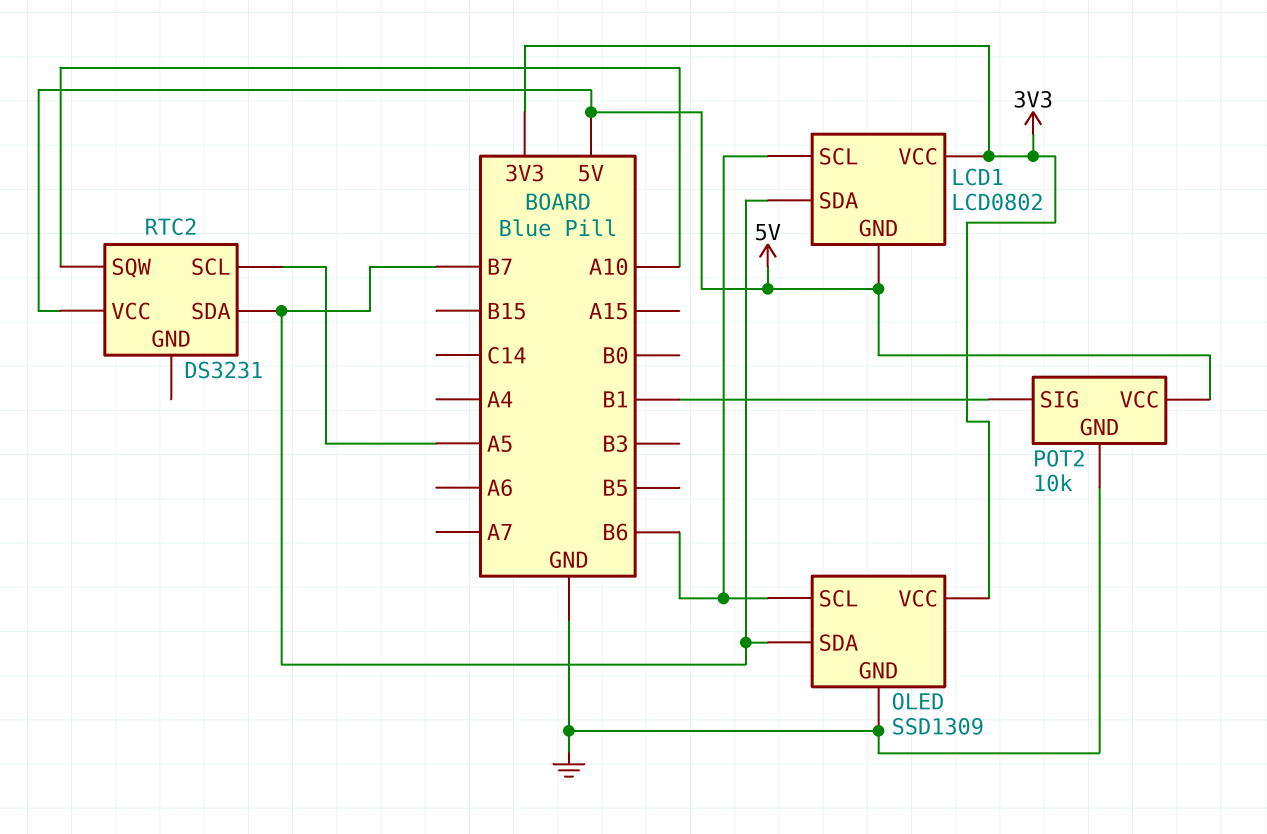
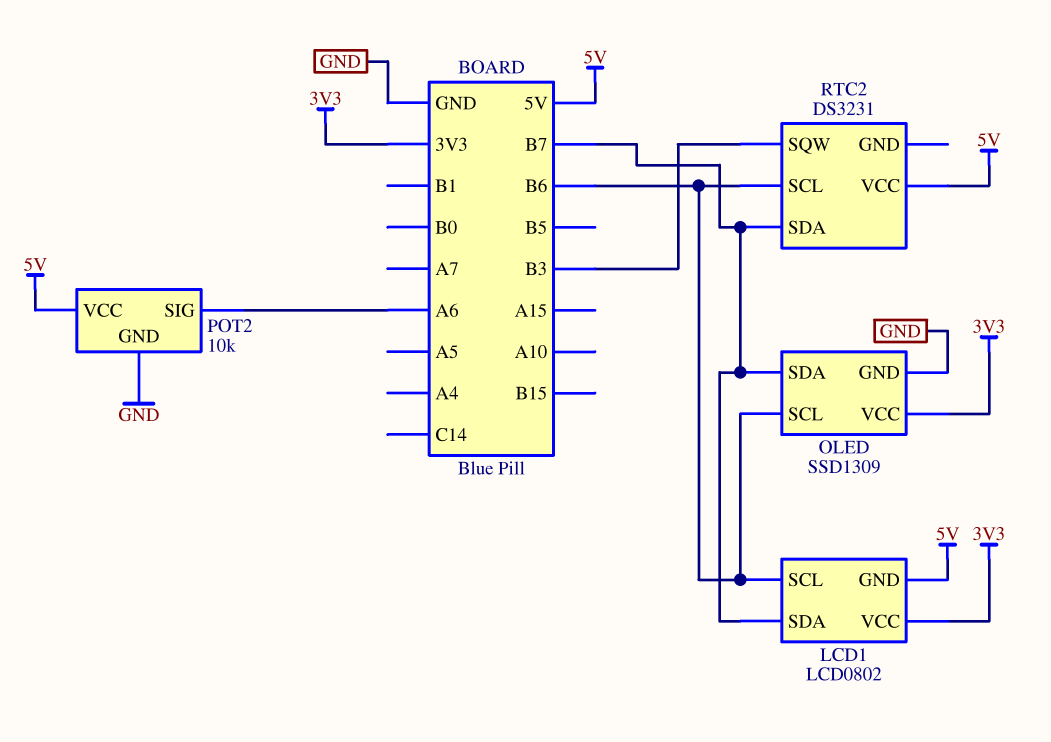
POT2 pin SIG: B1 -> A6
RTC2 pin SCL: A5 -> B6
RTC2 pin SQW: A10 -> B3

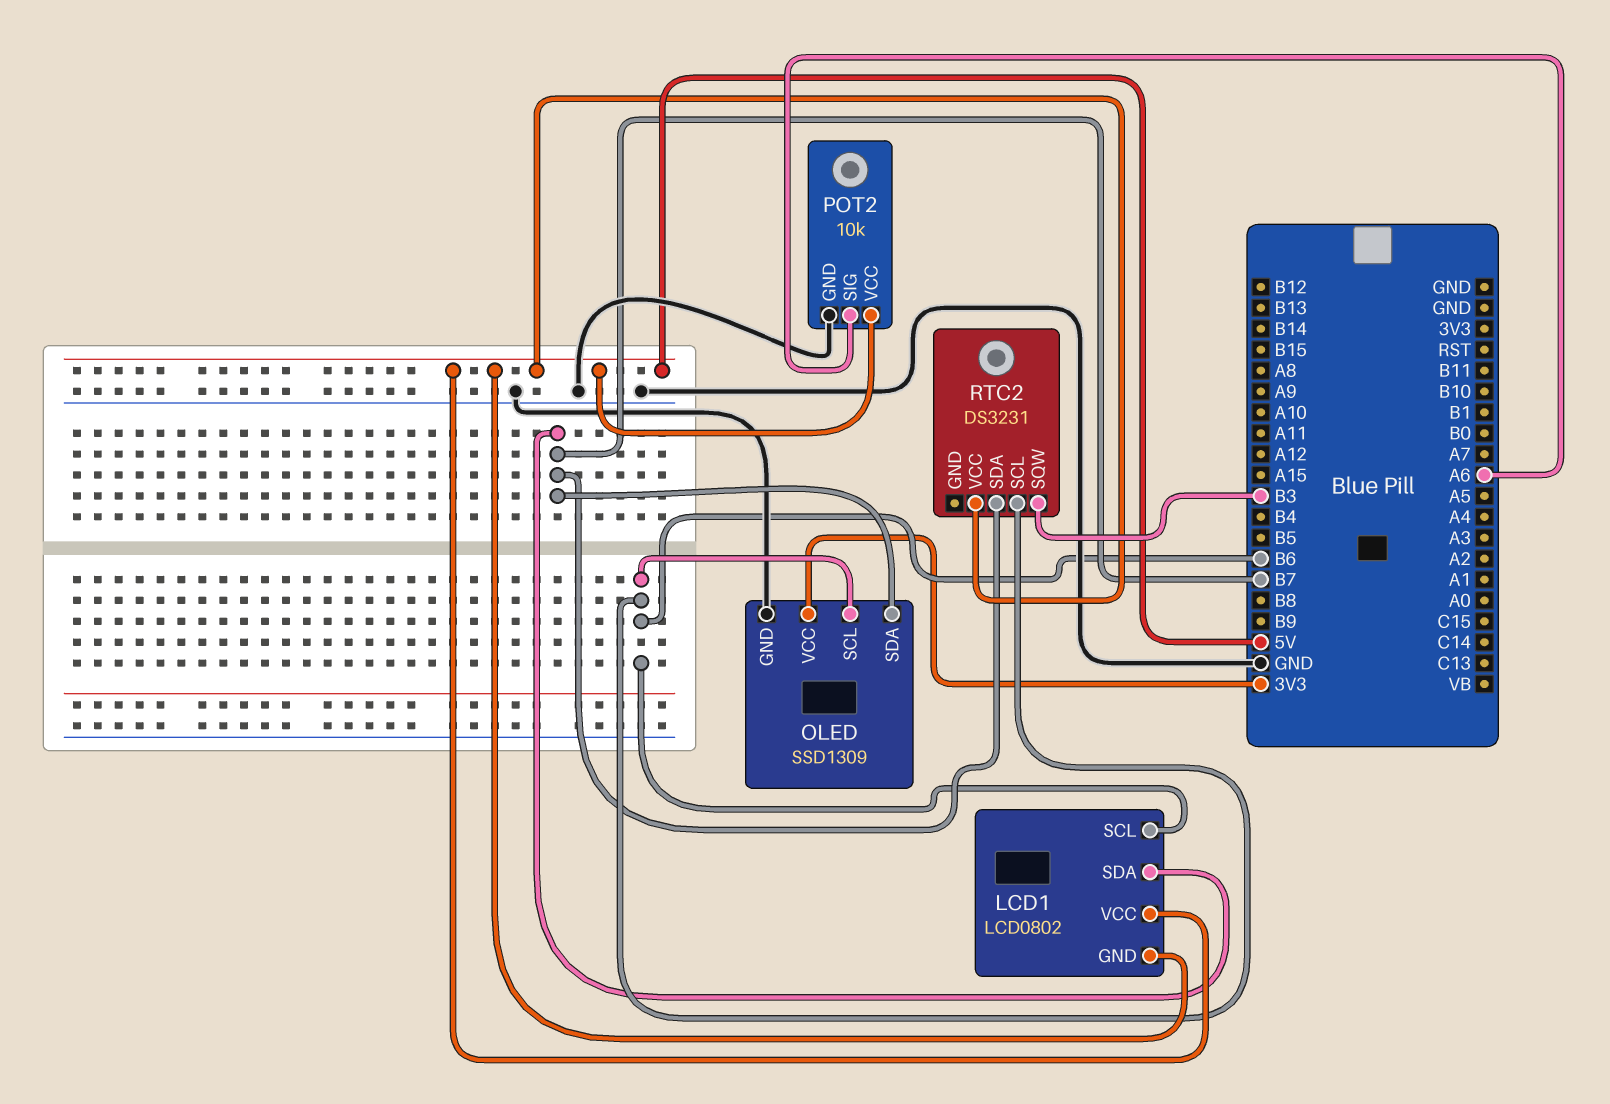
LCD1 pin VCC: 3V3 -> 5V

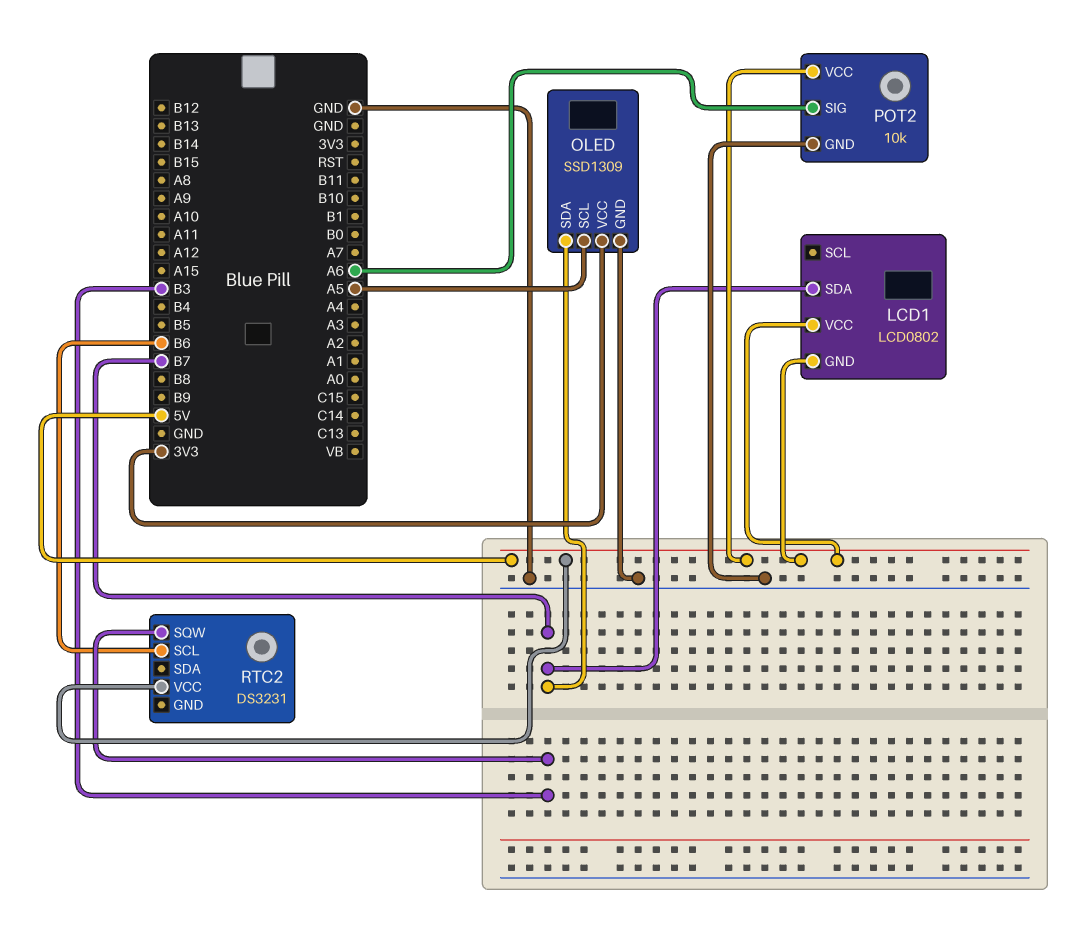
LCD1 pin SCL: B6 -> none
OLED pin SCL: B6 -> A5
RTC2 pin SDA: B7 -> none

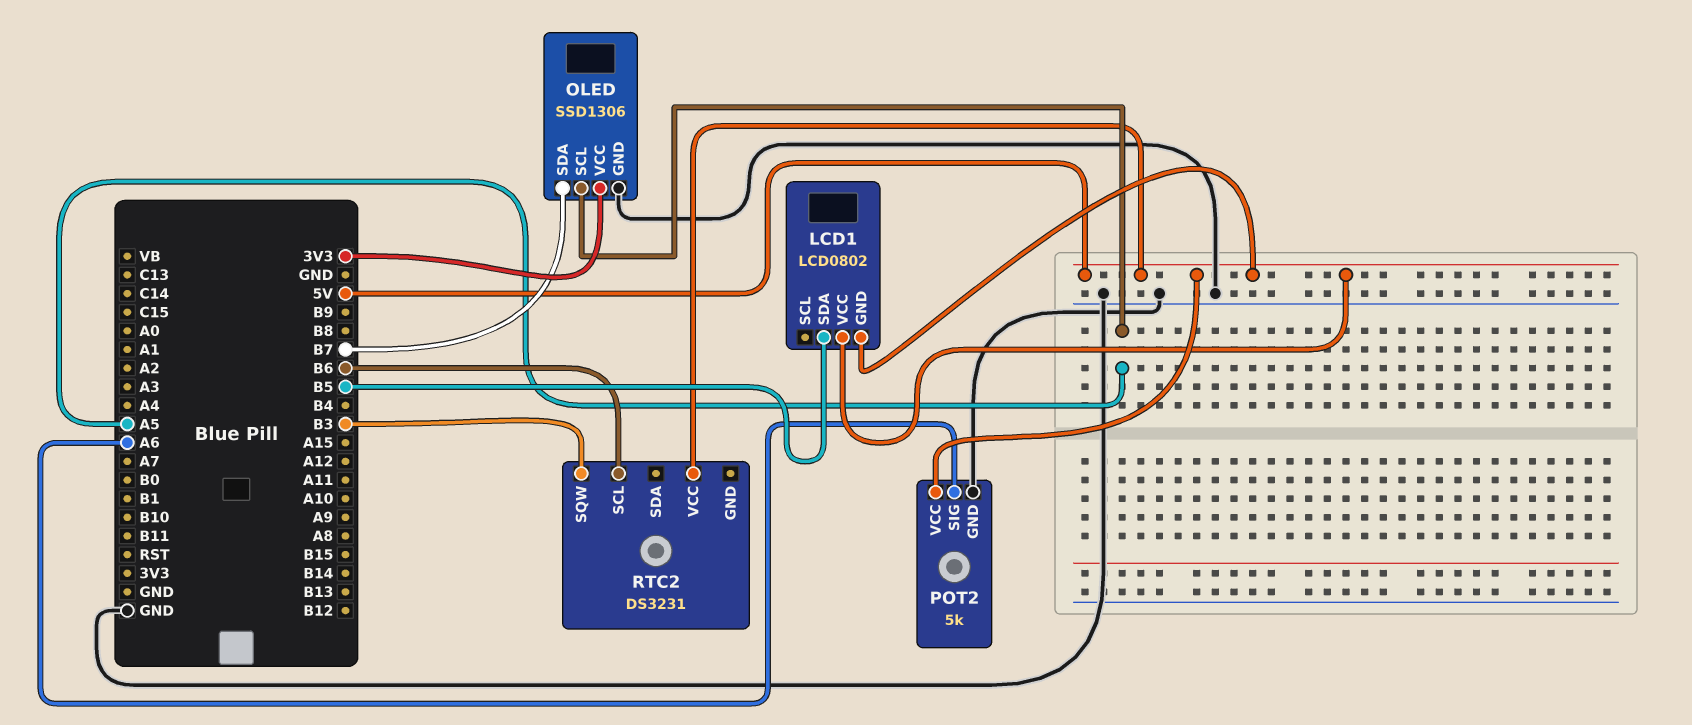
LCD1 pin SDA: B7 -> B5
OLED: SSD1309 -> SSD1306
POT2: 10k -> 5k

